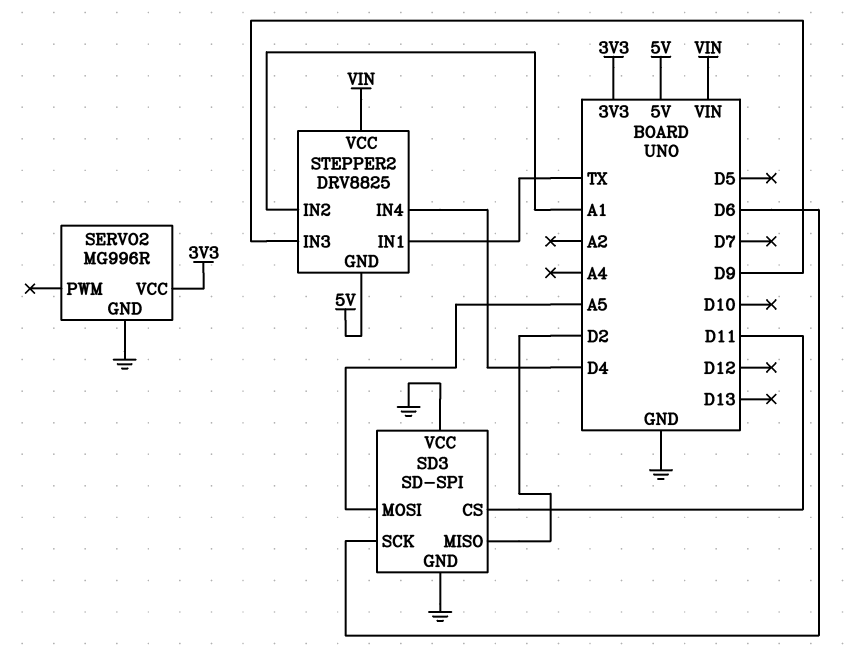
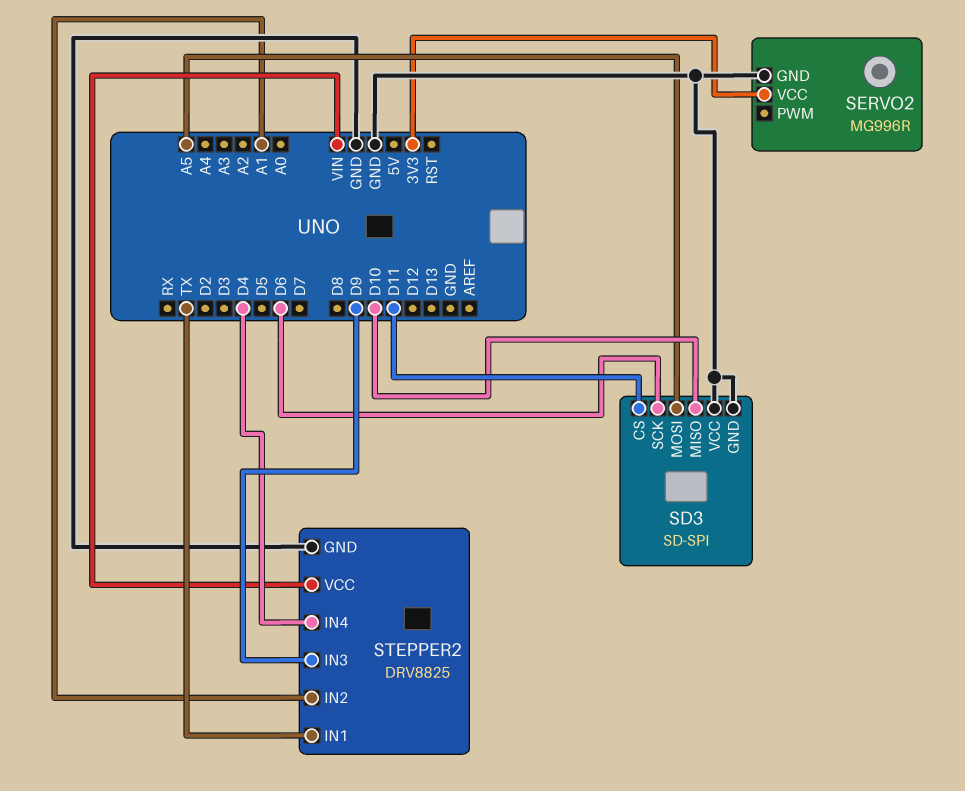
SD3 pin MISO: D2 -> D10
STEPPER2 pin GND: 5V -> GND

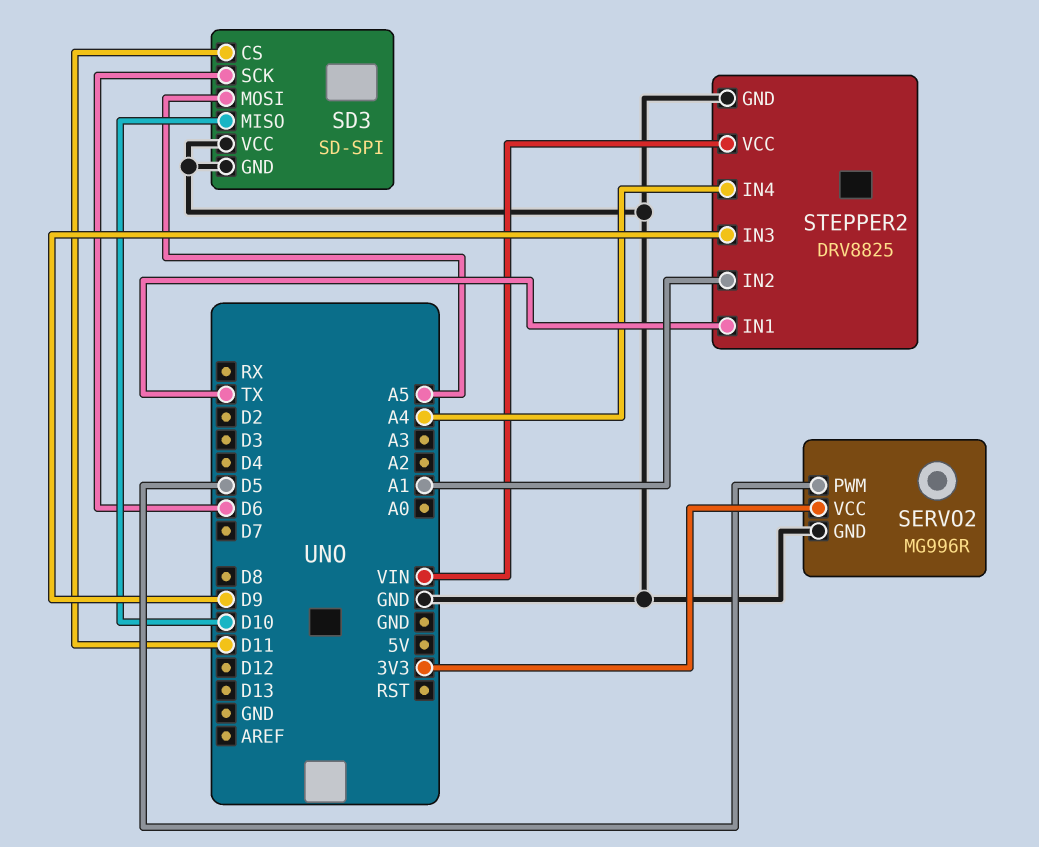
SERVO2 pin PWM: none -> D5
STEPPER2 pin IN4: D4 -> A4

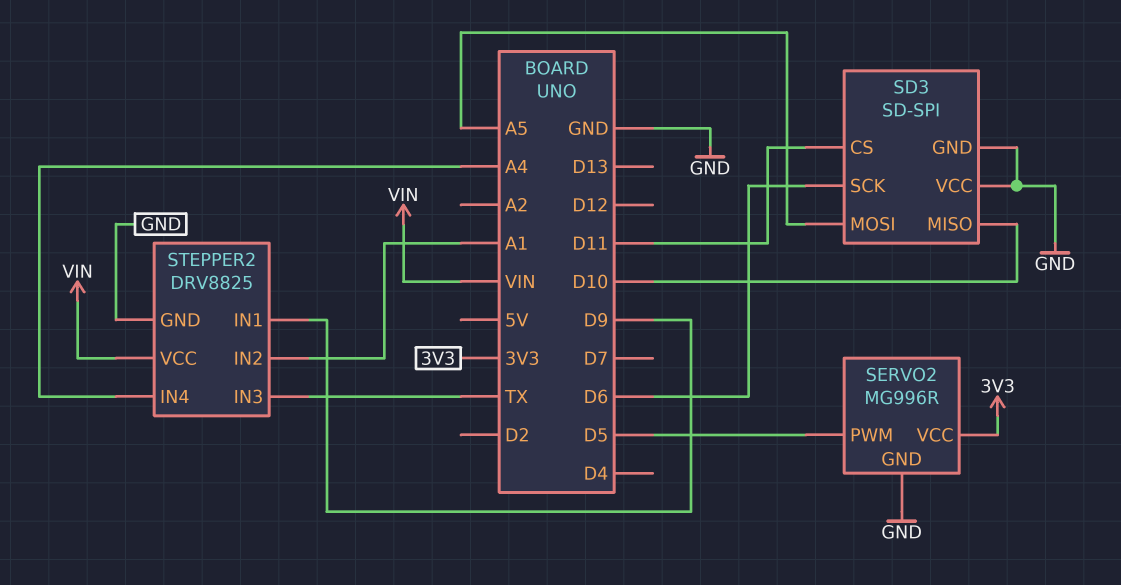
STEPPER2 pin IN1: TX -> D9
STEPPER2 pin IN3: D9 -> TX

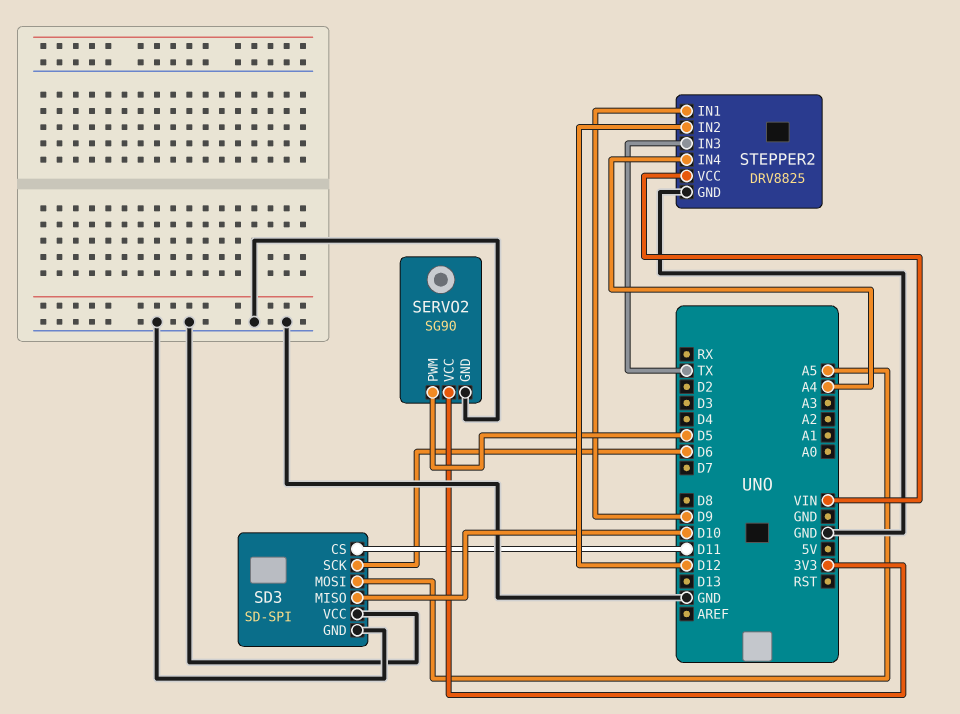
SERVO2: MG996R -> SG90
STEPPER2 pin IN2: A1 -> D12

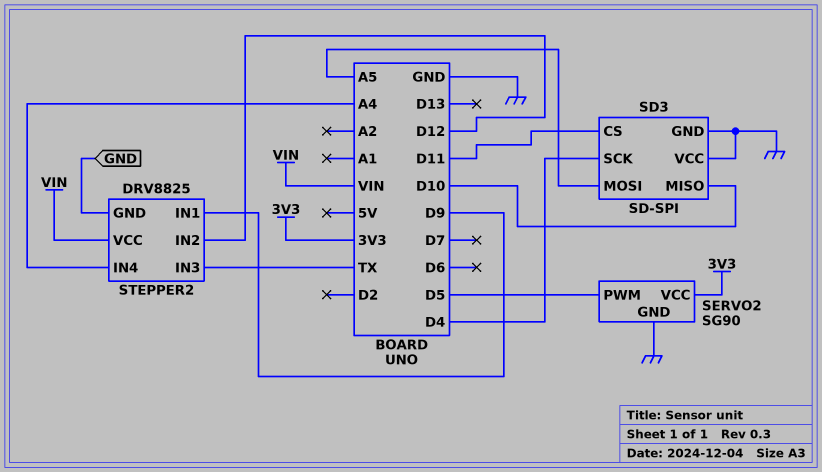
SD3 pin SCK: D6 -> D4

